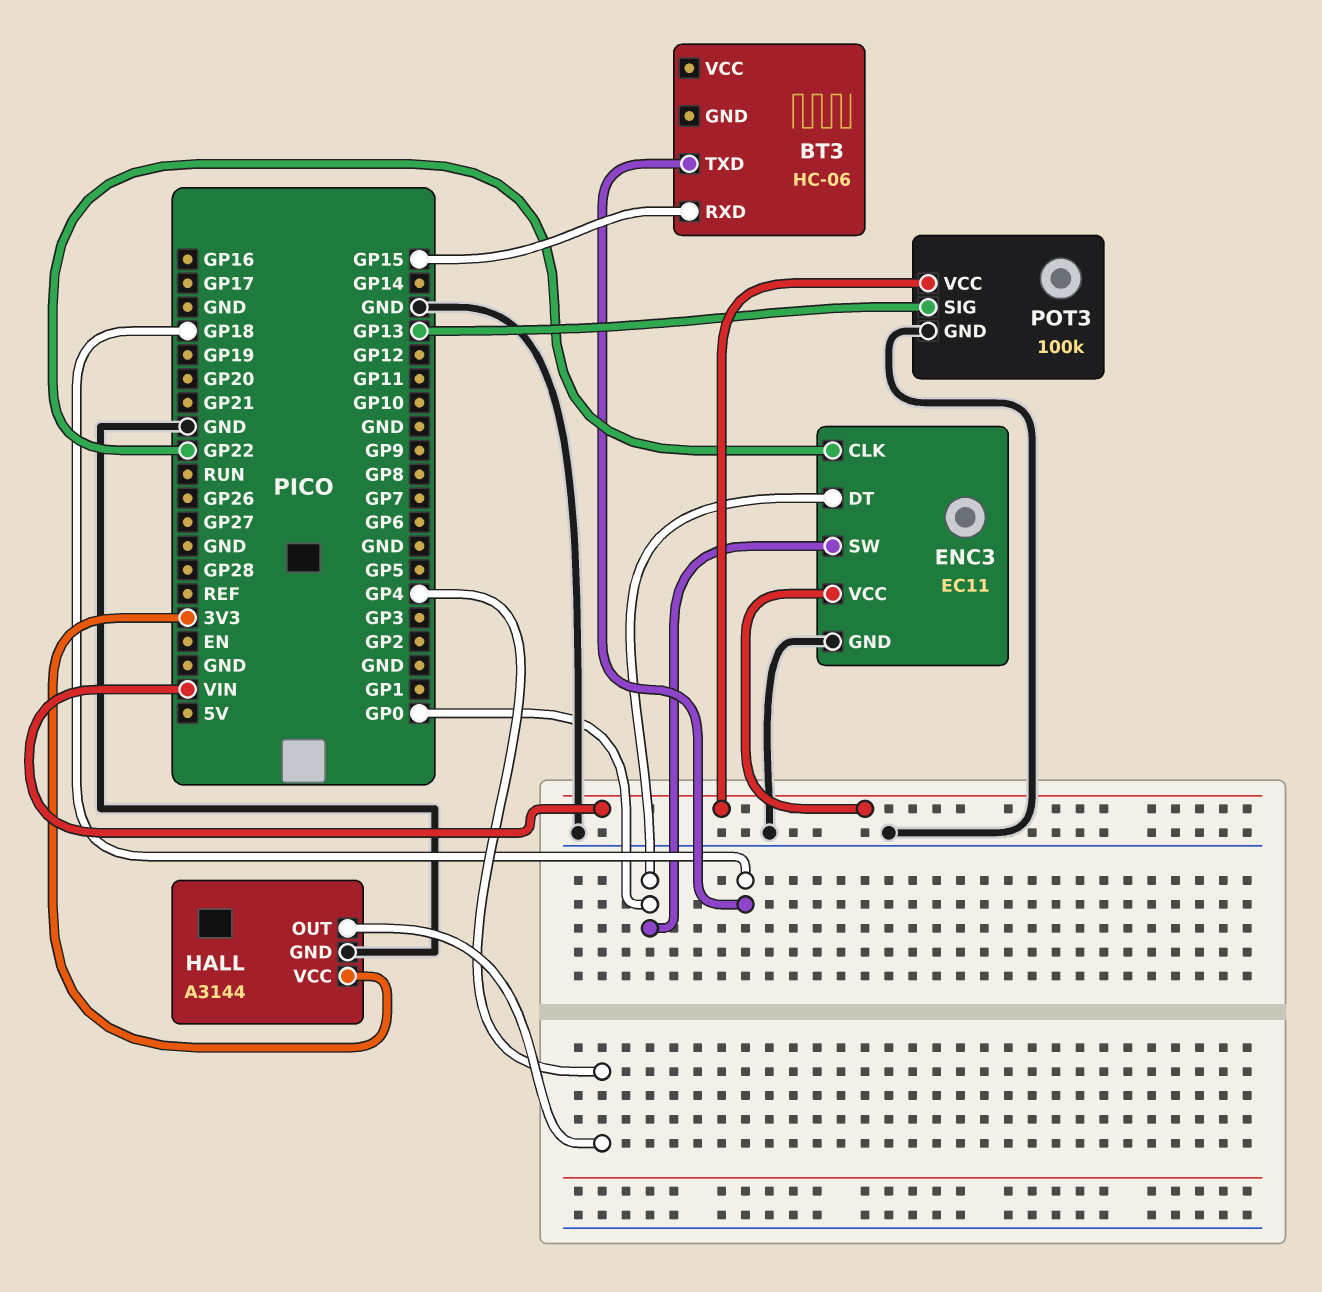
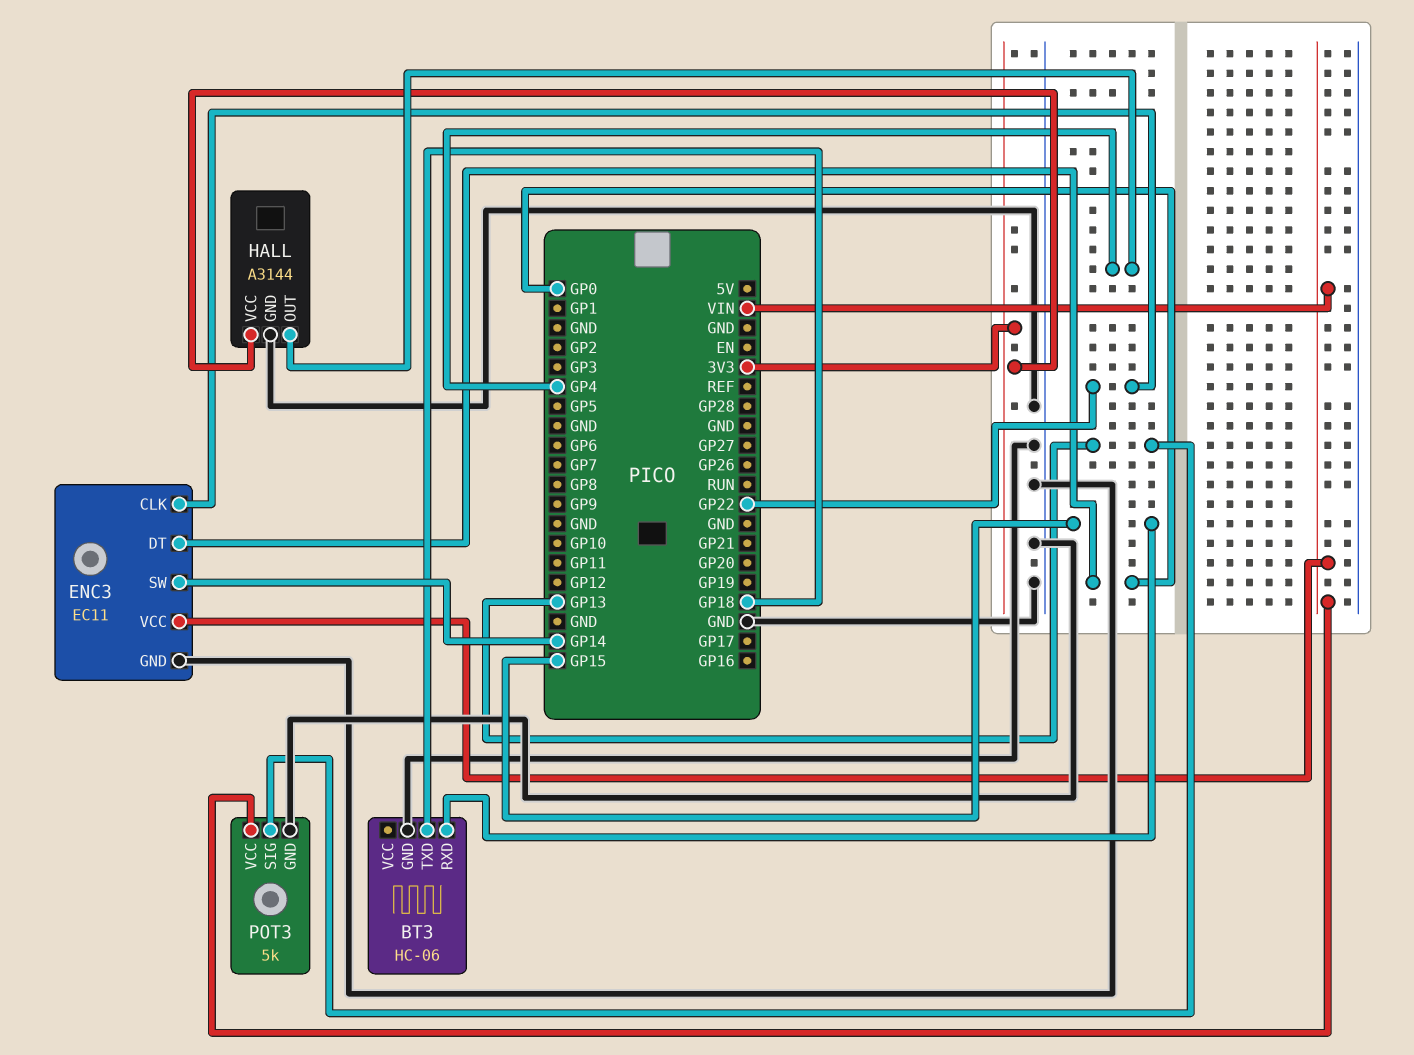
BT3 pin GND: none -> GND
ENC3 pin SW: GP0 -> GP14
POT3: 100k -> 5k

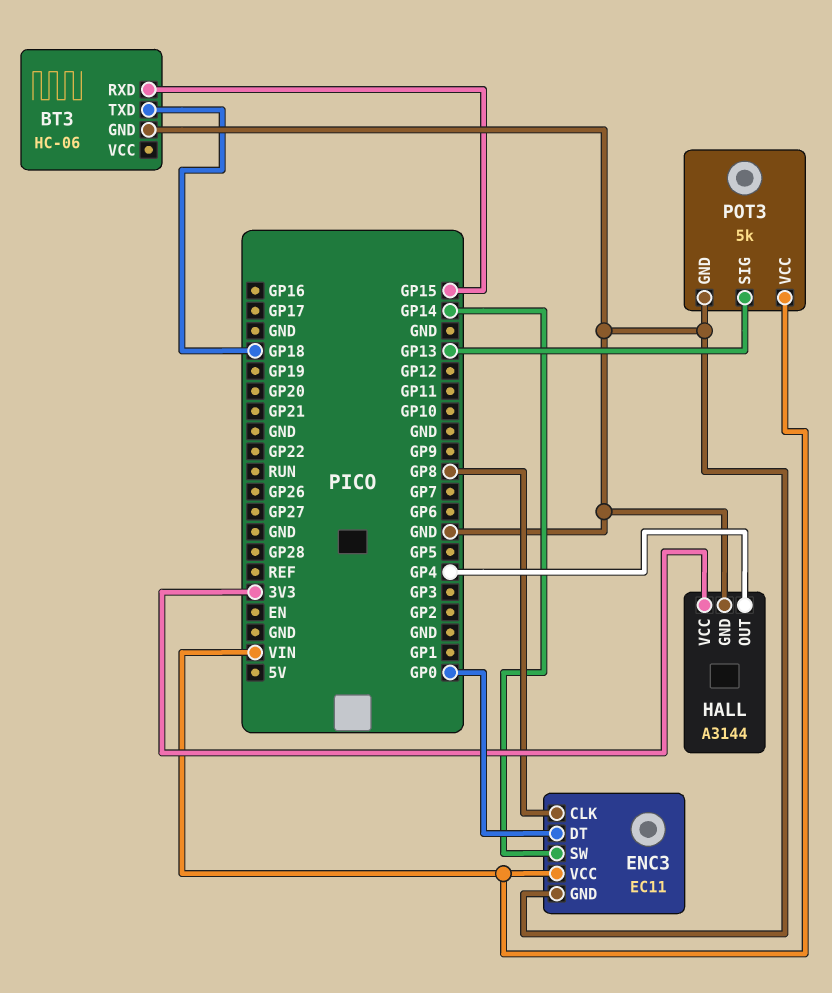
ENC3 pin CLK: GP22 -> GP8

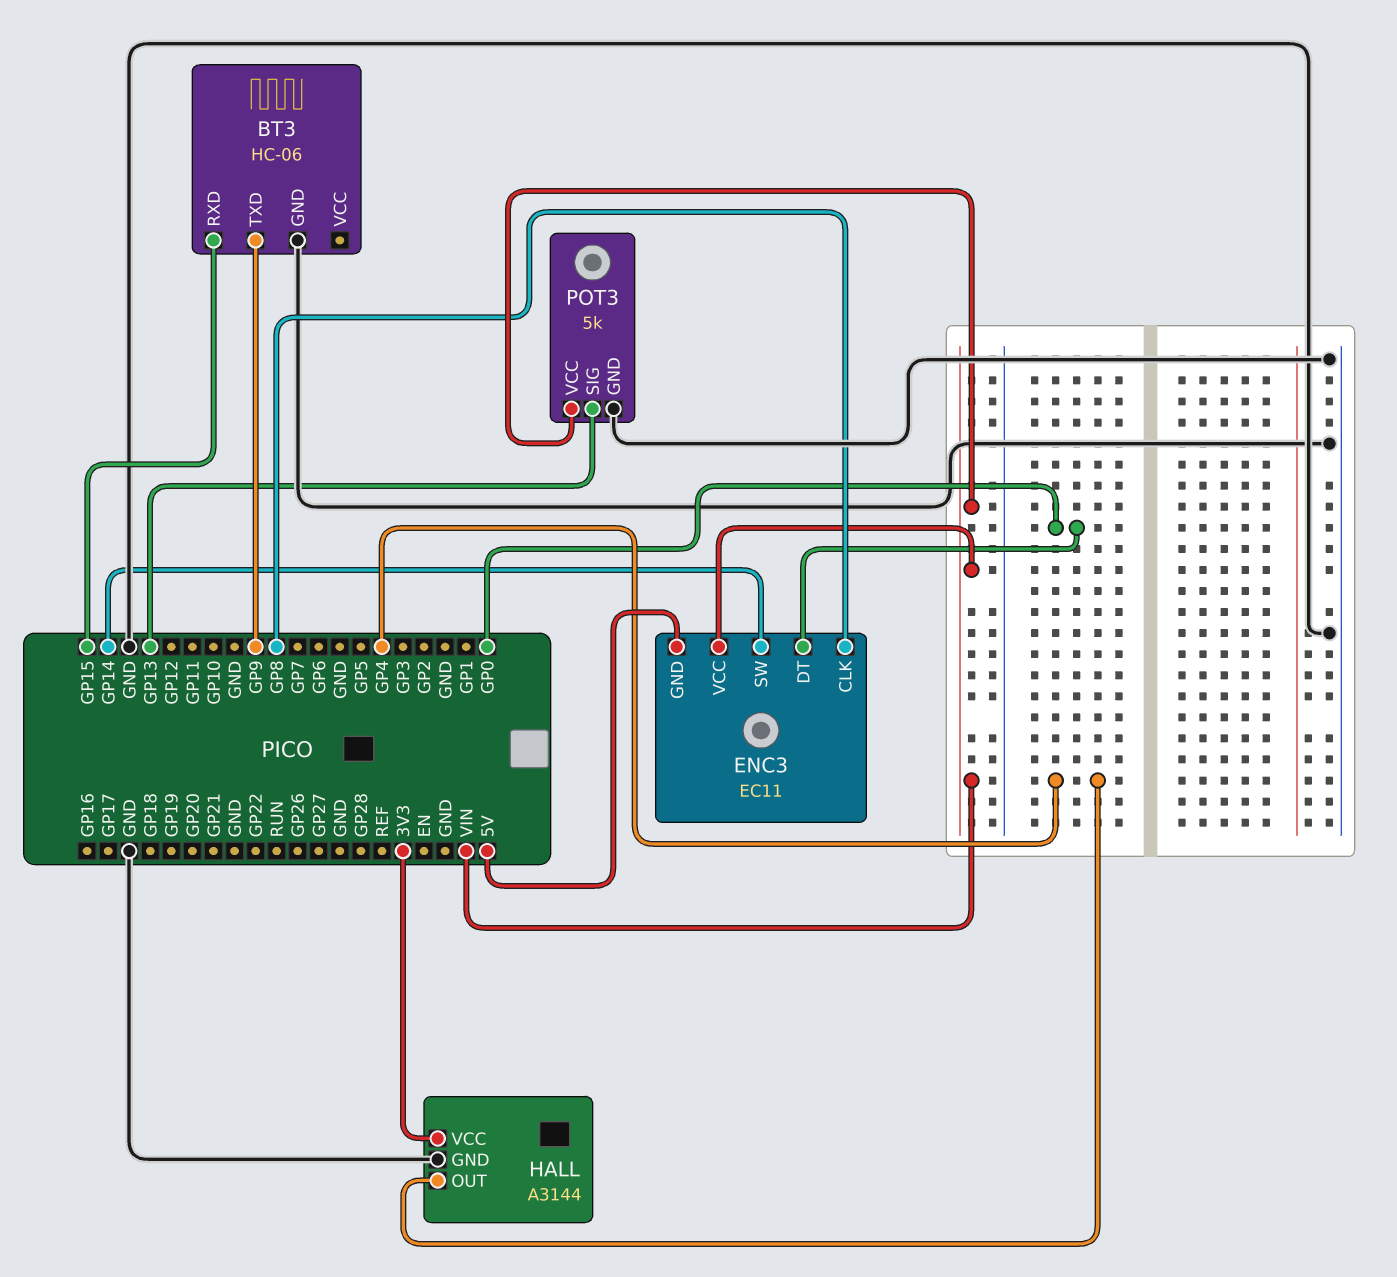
BT3 pin TXD: GP18 -> GP9
ENC3 pin GND: GND -> 5V

